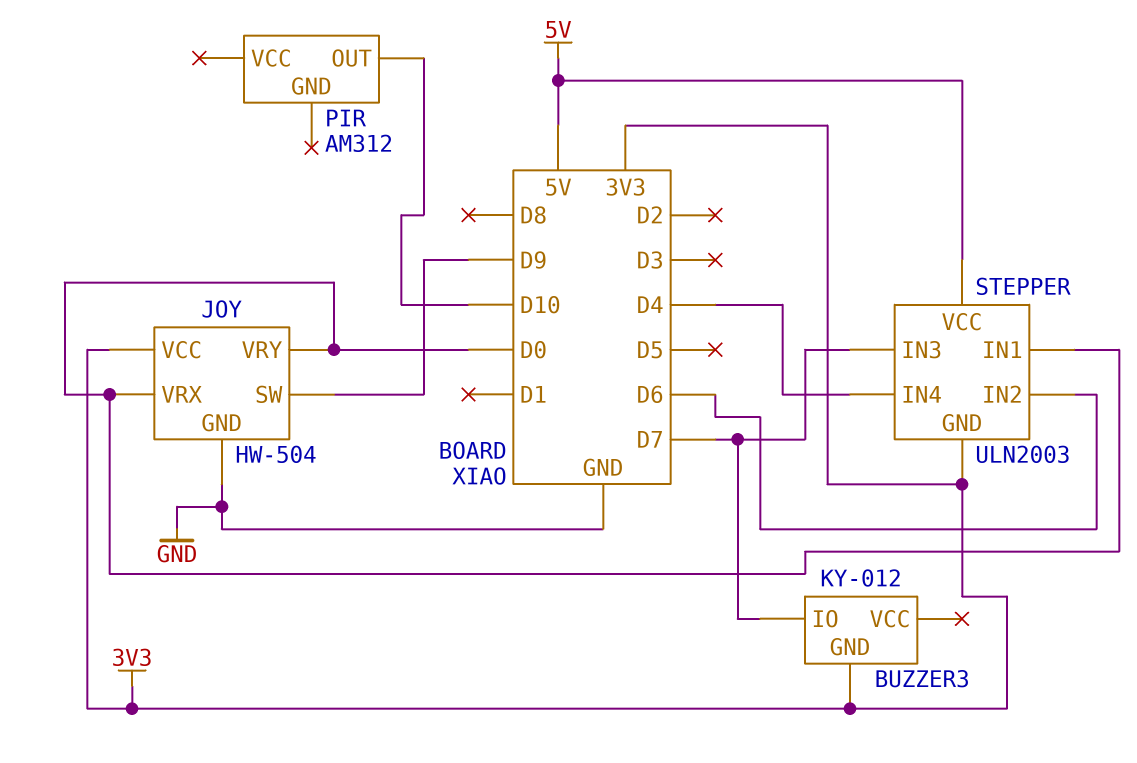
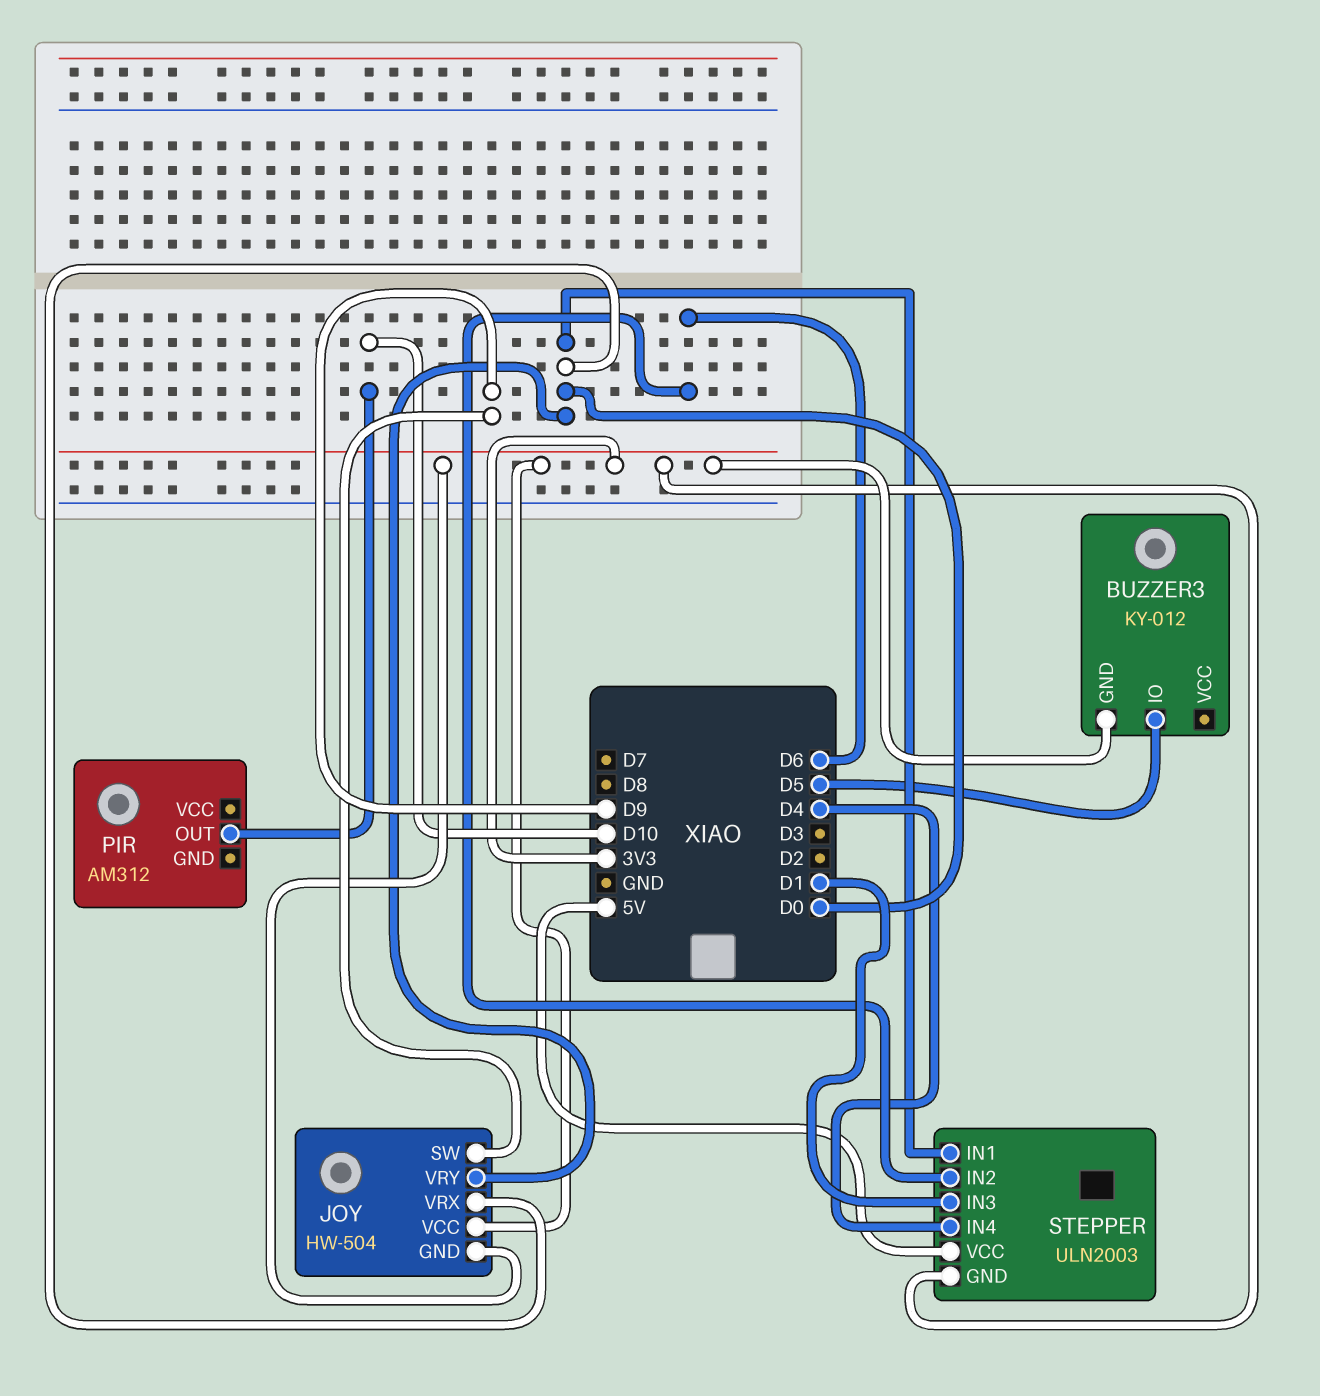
BUZZER3 pin IO: D7 -> D5
JOY pin GND: GND -> 3V3
STEPPER pin IN3: D7 -> D1

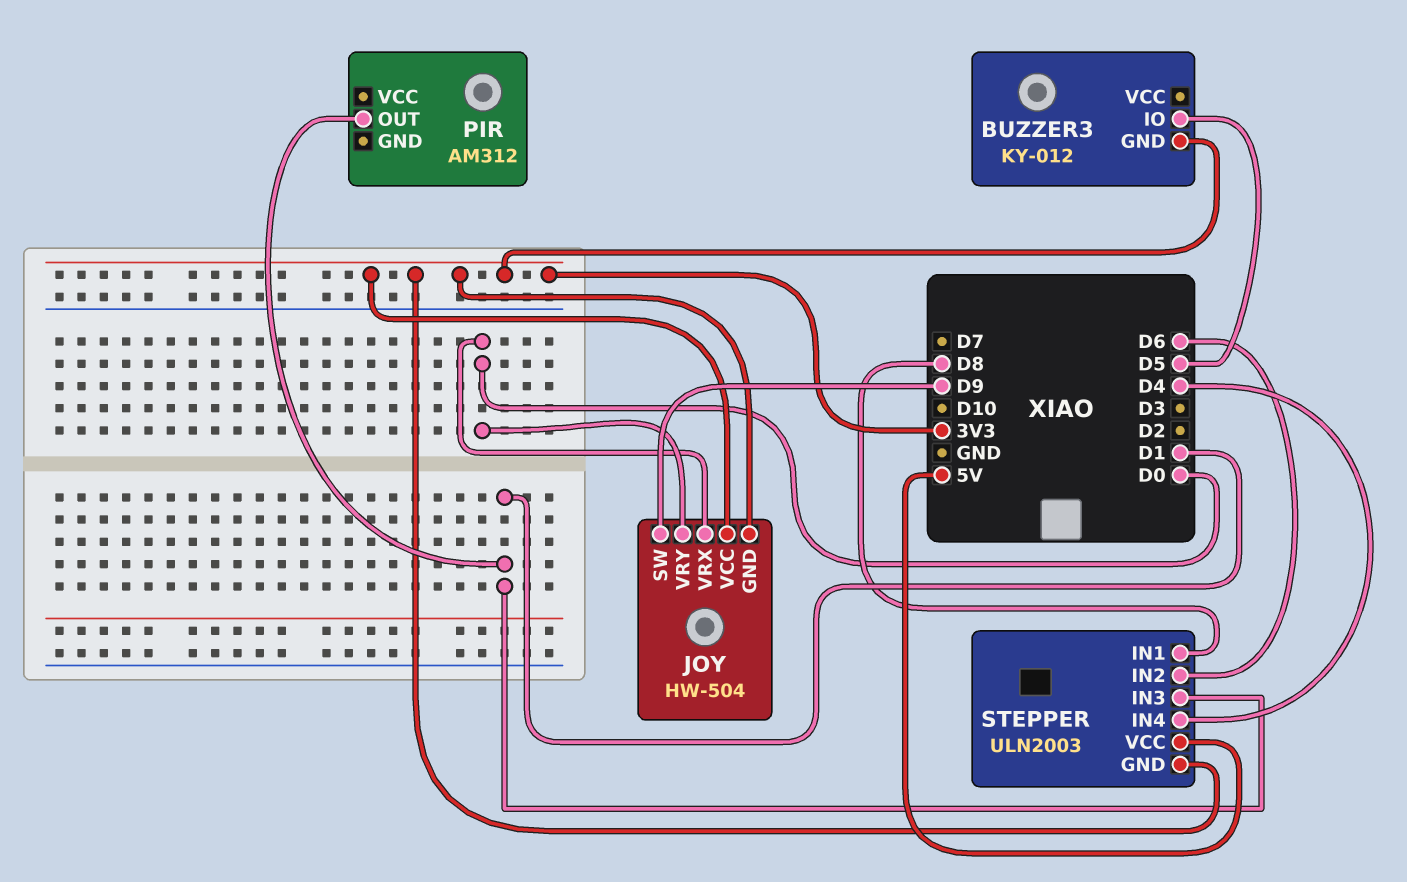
PIR pin OUT: D10 -> D1
STEPPER pin IN1: D0 -> D8

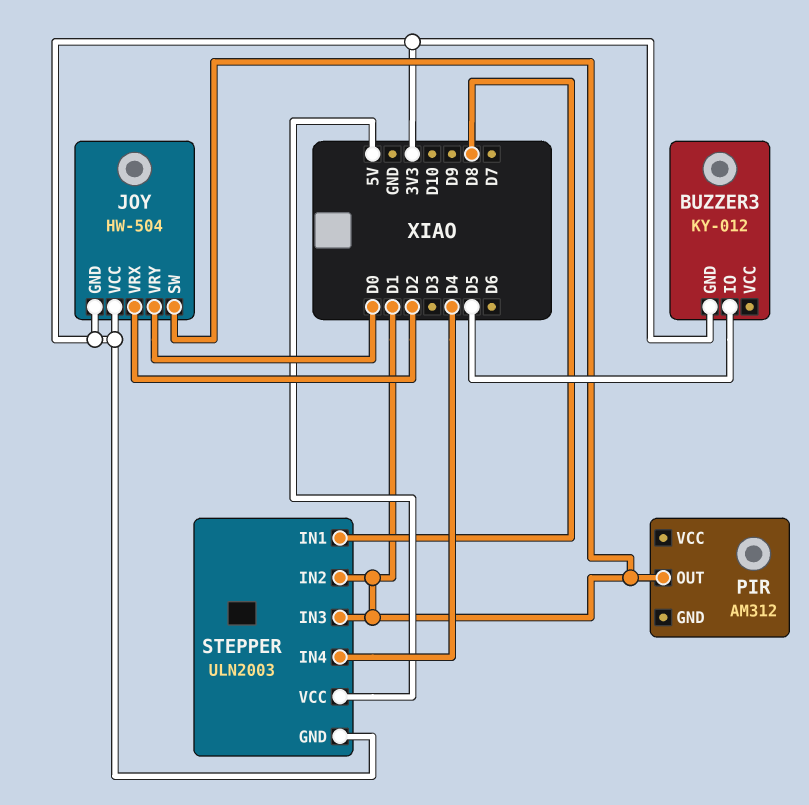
JOY pin SW: D9 -> D1
JOY pin VRX: D0 -> D2
STEPPER pin IN2: D6 -> D1

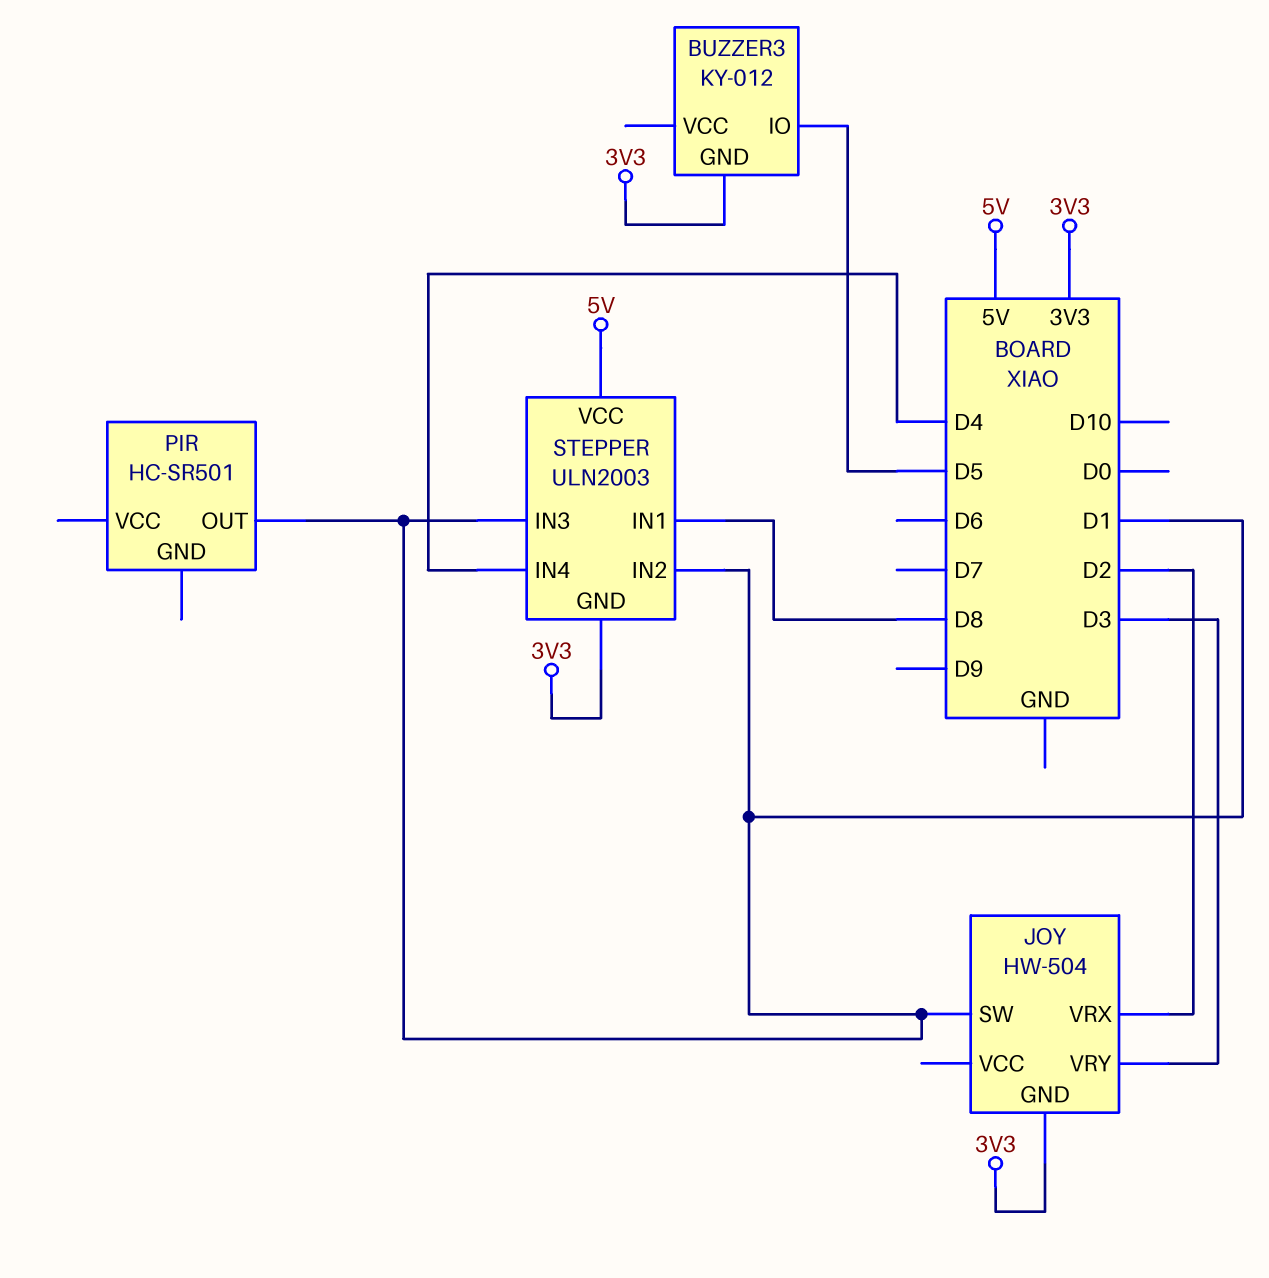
JOY pin VCC: 3V3 -> none
JOY pin VRY: D0 -> D3
PIR: AM312 -> HC-SR501

